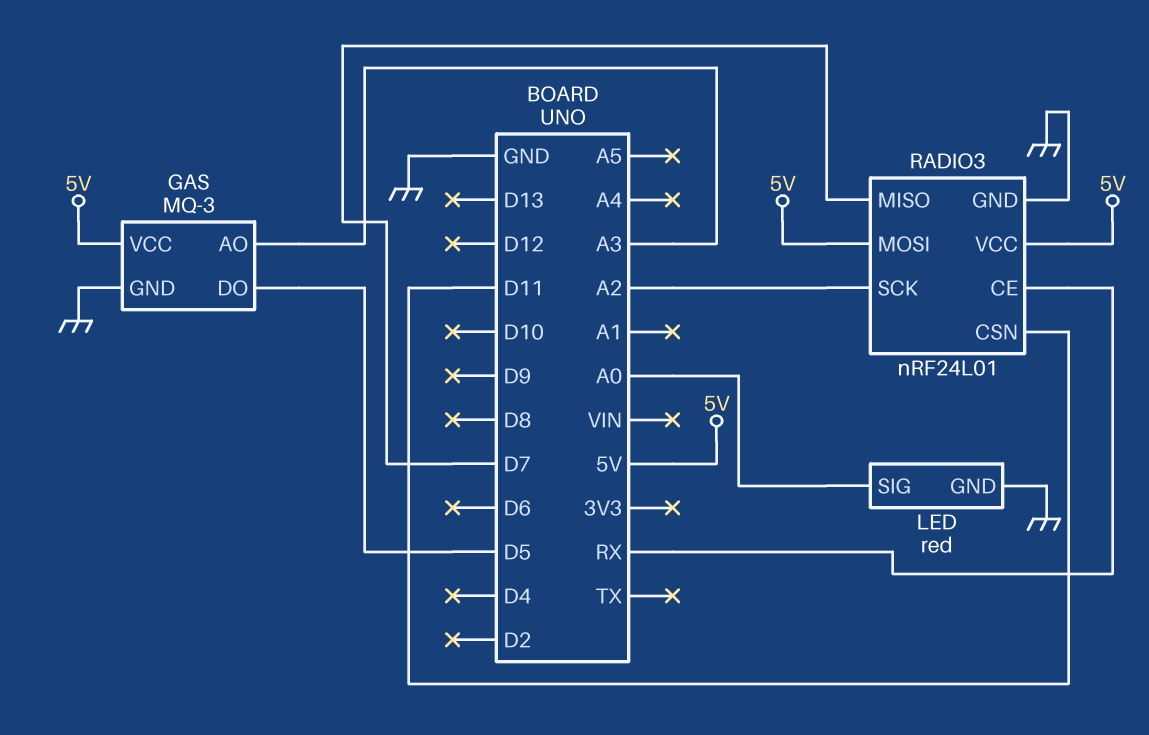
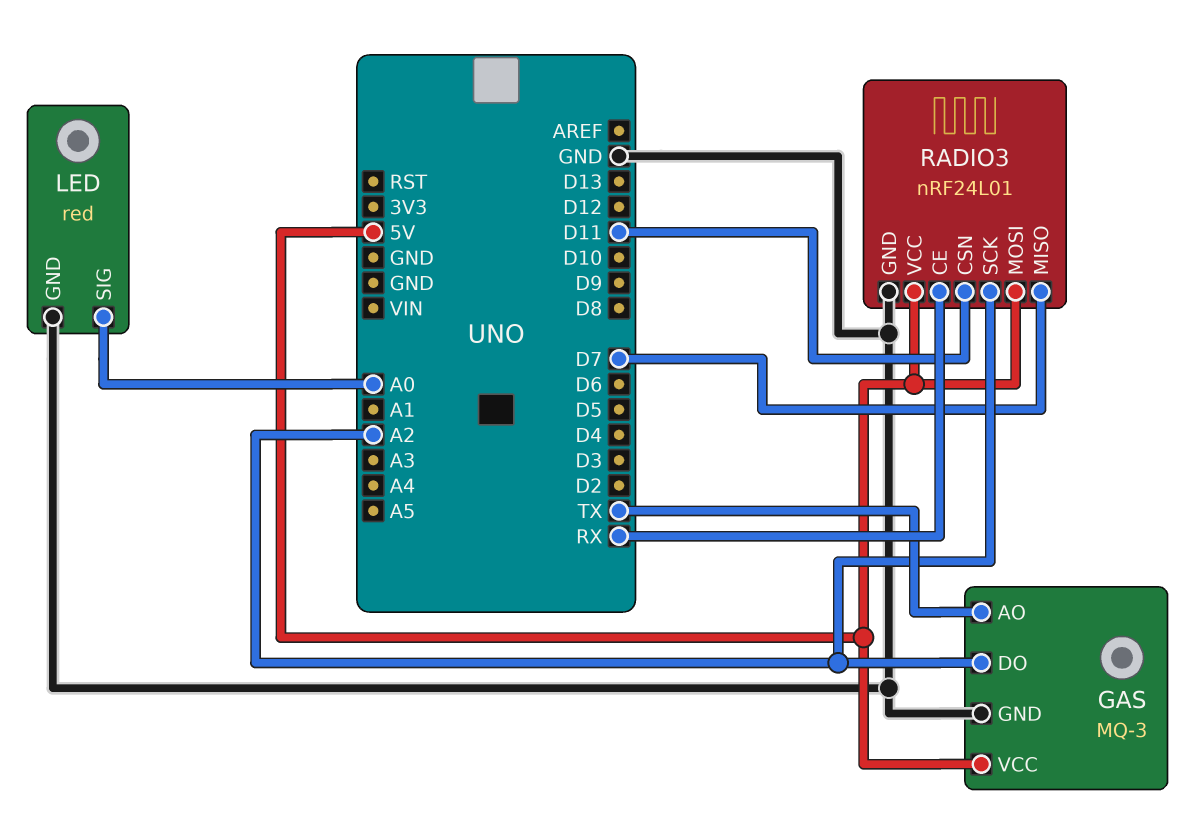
GAS pin AO: A3 -> TX
GAS pin DO: D5 -> A2

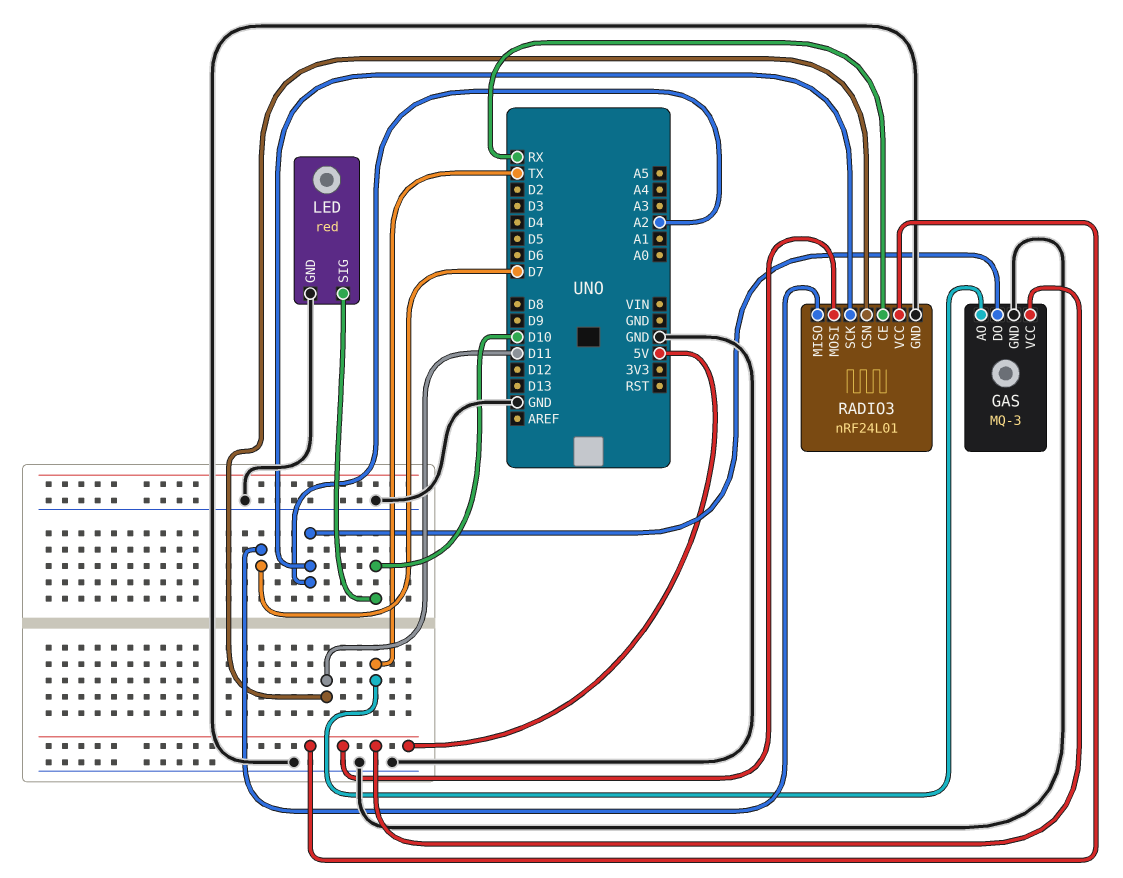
LED pin SIG: A0 -> D10

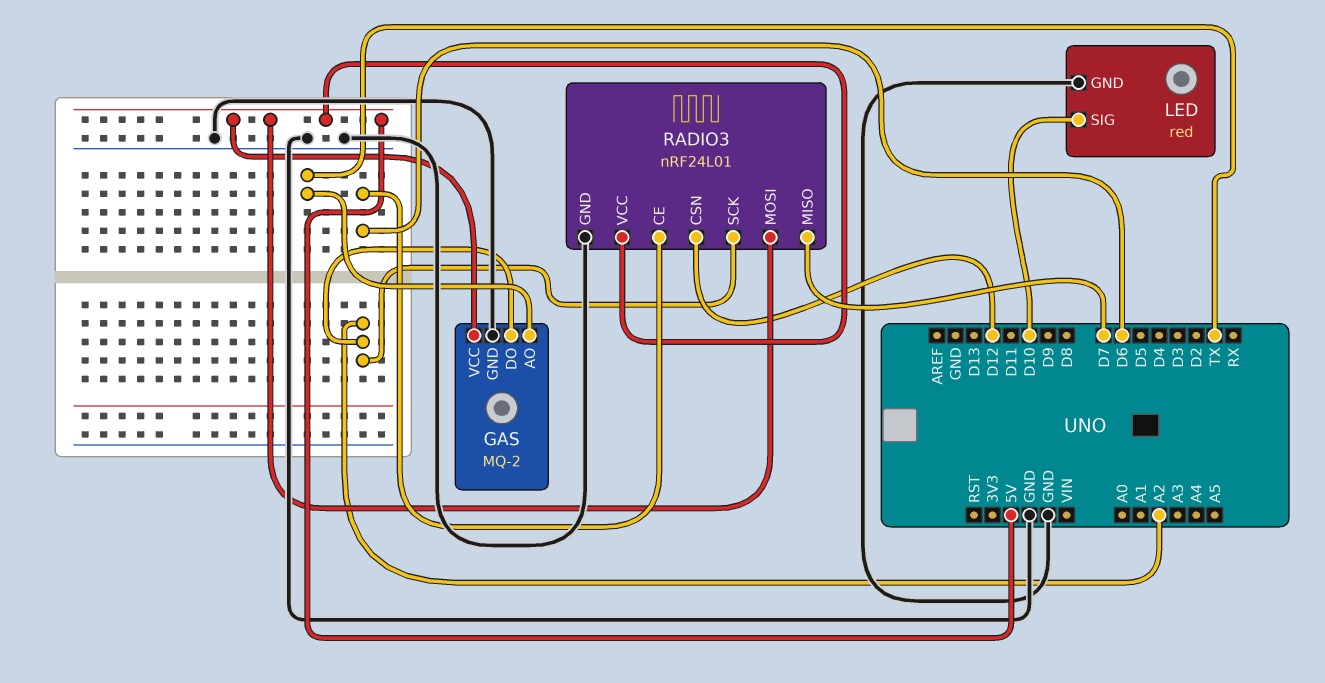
GAS: MQ-3 -> MQ-2
RADIO3 pin CE: RX -> D6
RADIO3 pin CSN: D11 -> D12

